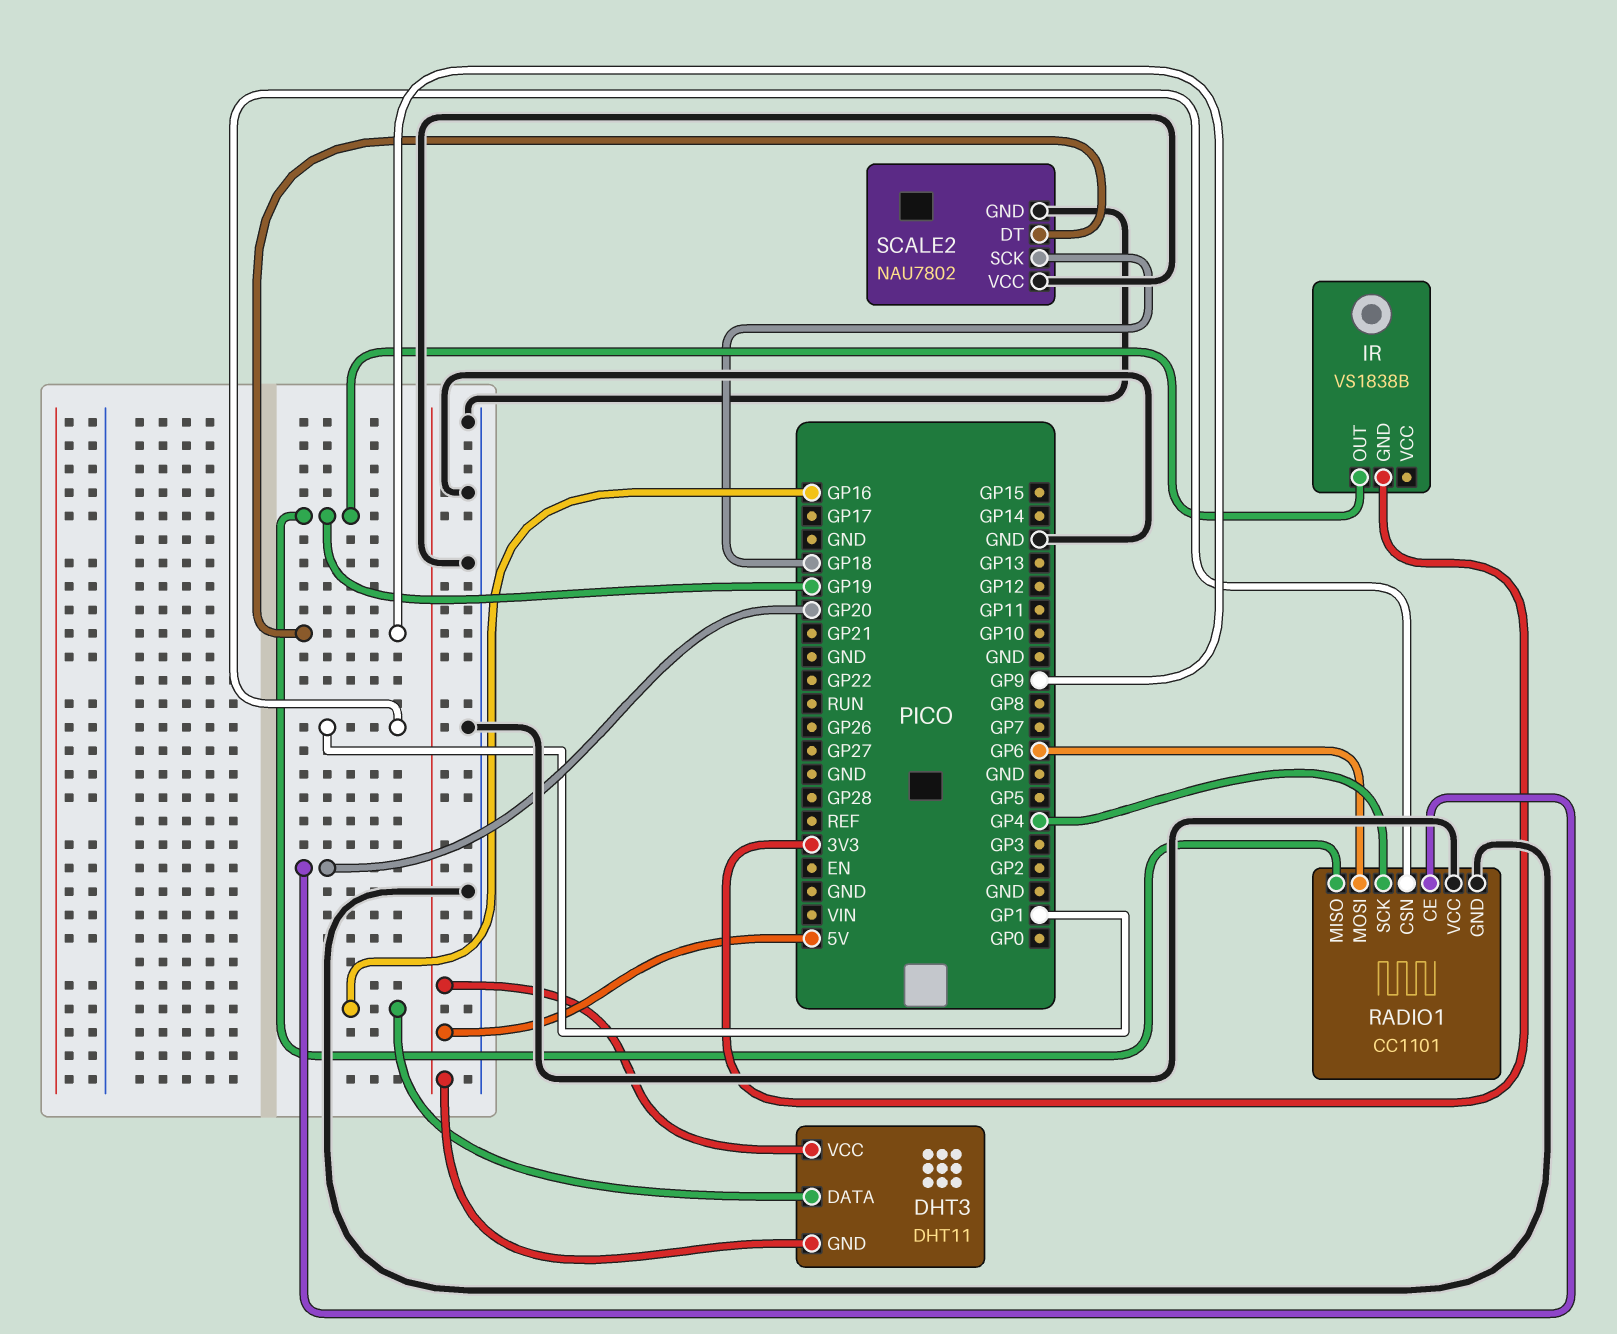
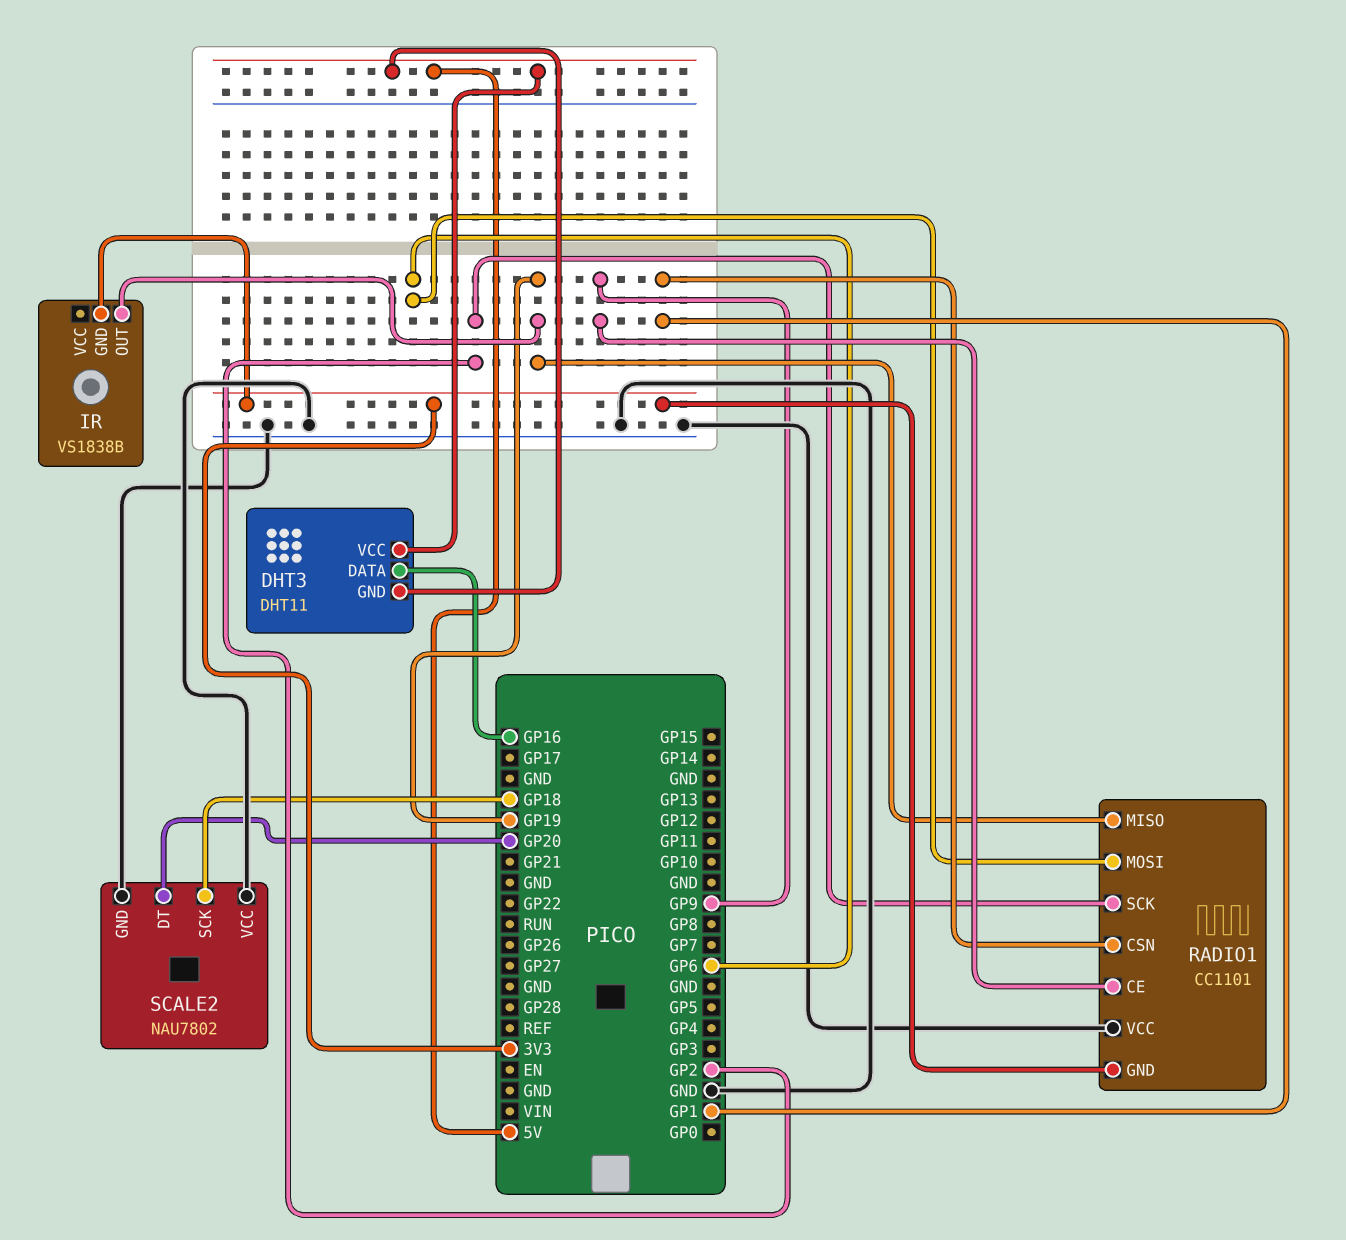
RADIO1 pin CE: GP20 -> GP9
RADIO1 pin GND: GND -> 3V3
RADIO1 pin SCK: GP4 -> GP2
SCALE2 pin DT: GP9 -> GP20

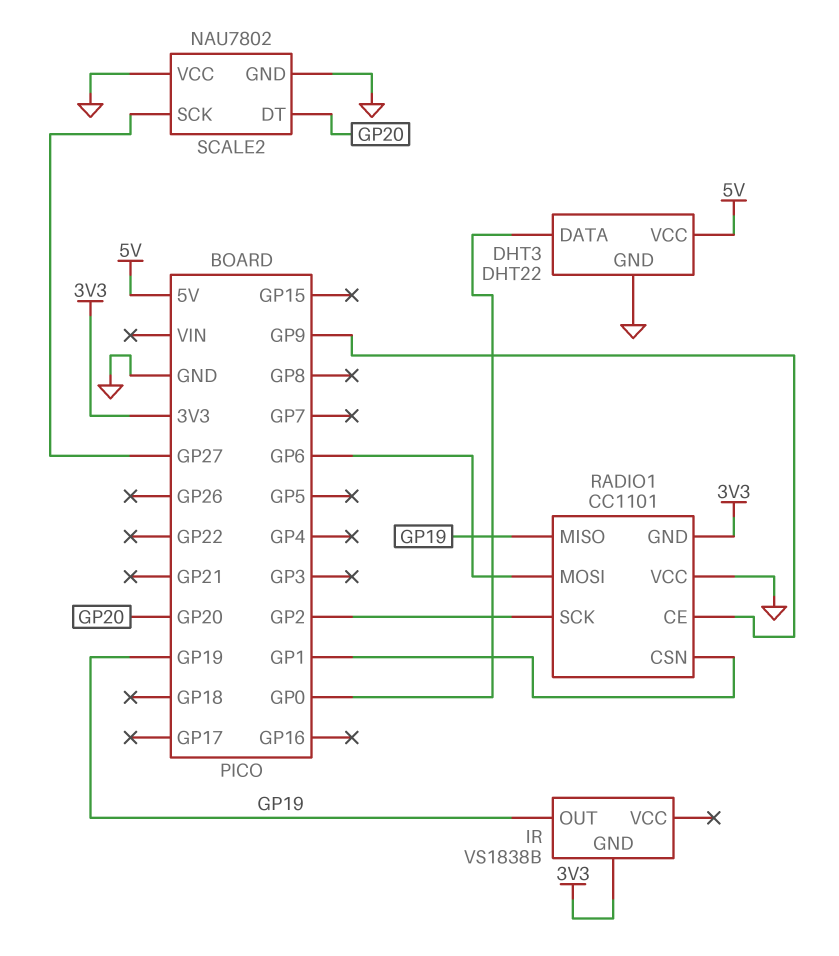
DHT3: DHT11 -> DHT22
DHT3 pin DATA: GP16 -> GP0
DHT3 pin GND: 5V -> GND
SCALE2 pin SCK: GP18 -> GP27

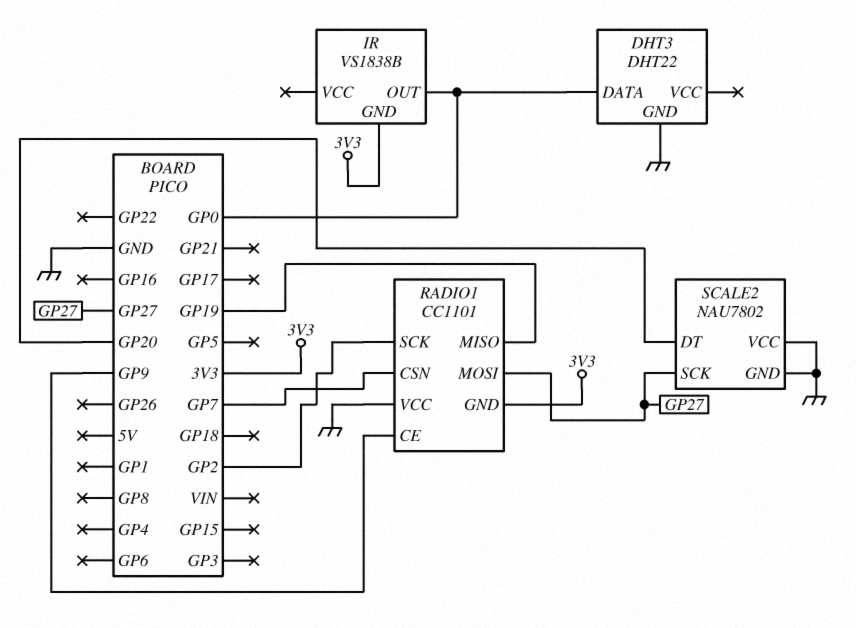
DHT3 pin VCC: 5V -> none
IR pin OUT: GP19 -> GP0
RADIO1 pin CSN: GP1 -> GP7
RADIO1 pin MOSI: GP6 -> GP27

